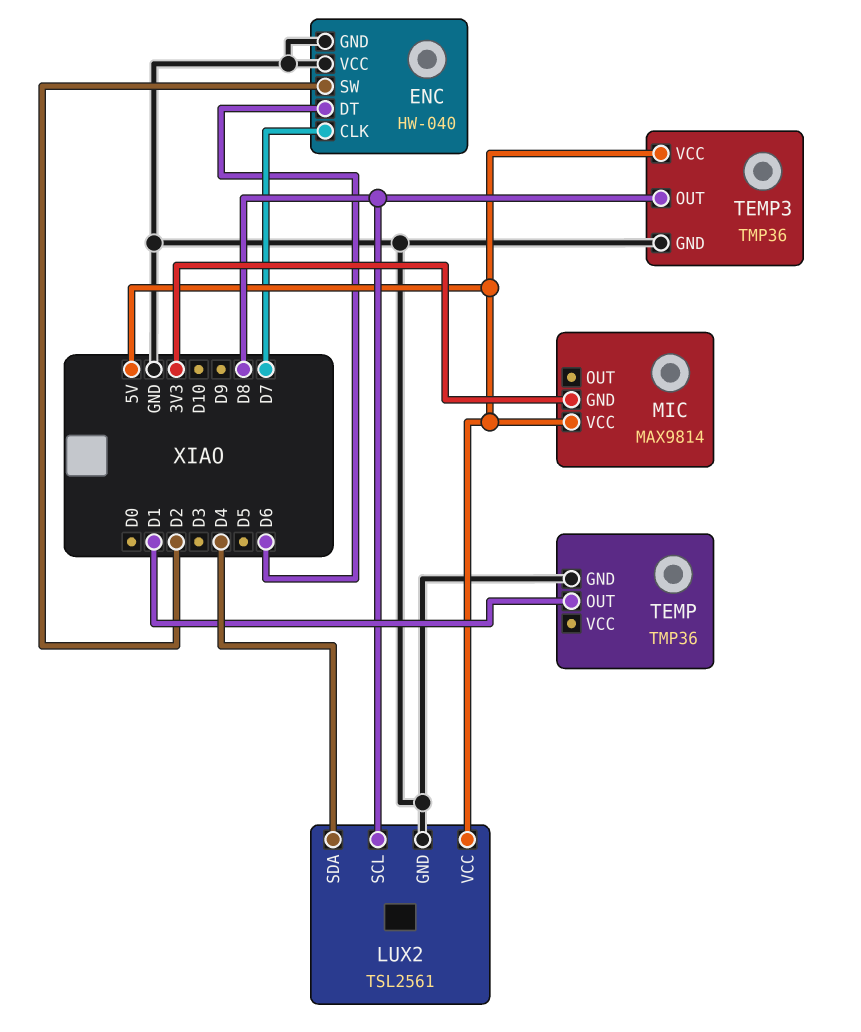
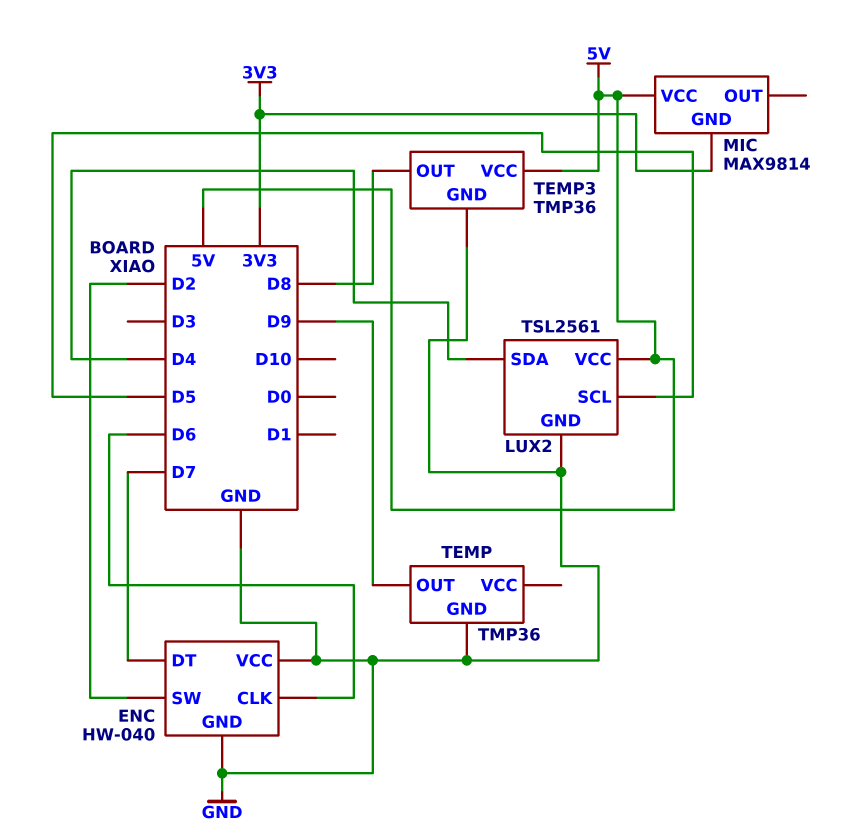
ENC pin CLK: D7 -> D6
ENC pin DT: D6 -> D7
LUX2 pin SCL: D8 -> D5
TEMP pin OUT: D1 -> D9

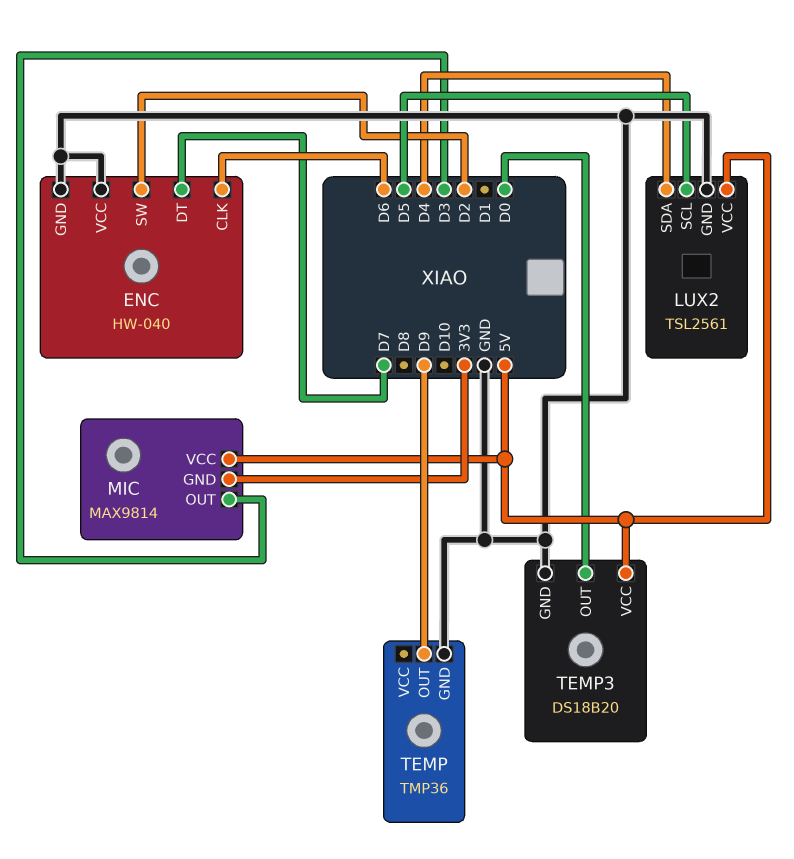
MIC pin OUT: none -> D3
TEMP3: TMP36 -> DS18B20
TEMP3 pin OUT: D8 -> D0

